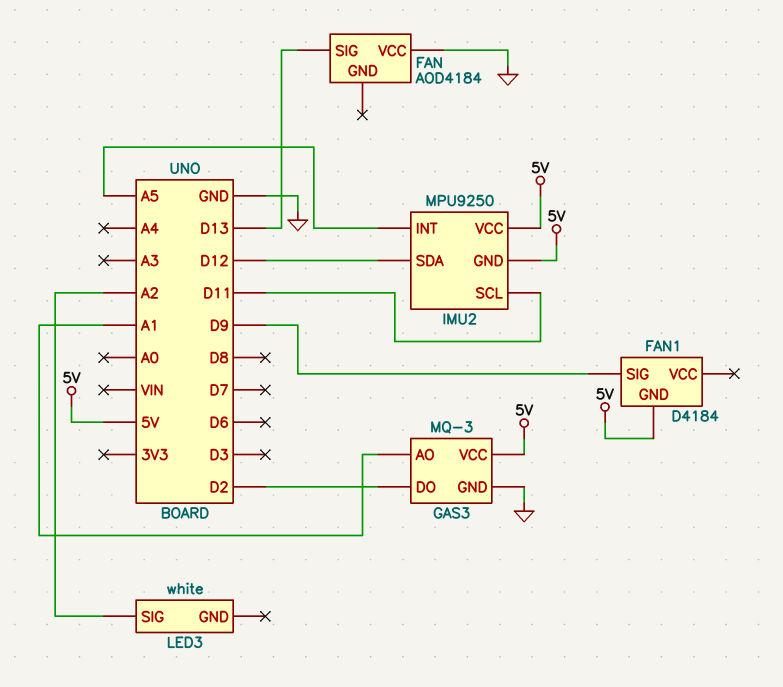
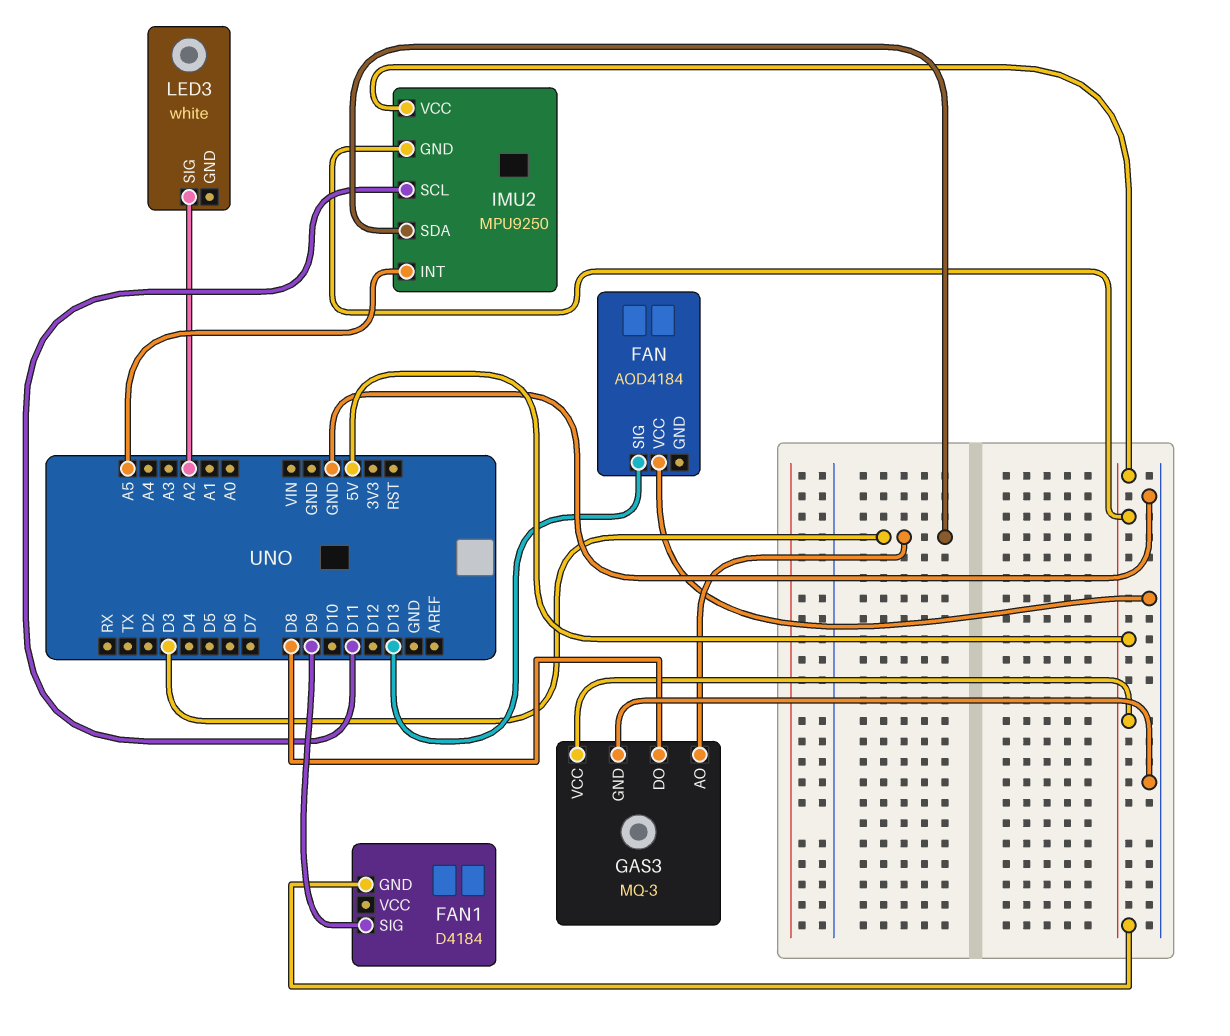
GAS3 pin AO: A1 -> D3
GAS3 pin DO: D2 -> D8
IMU2 pin SDA: D12 -> D3

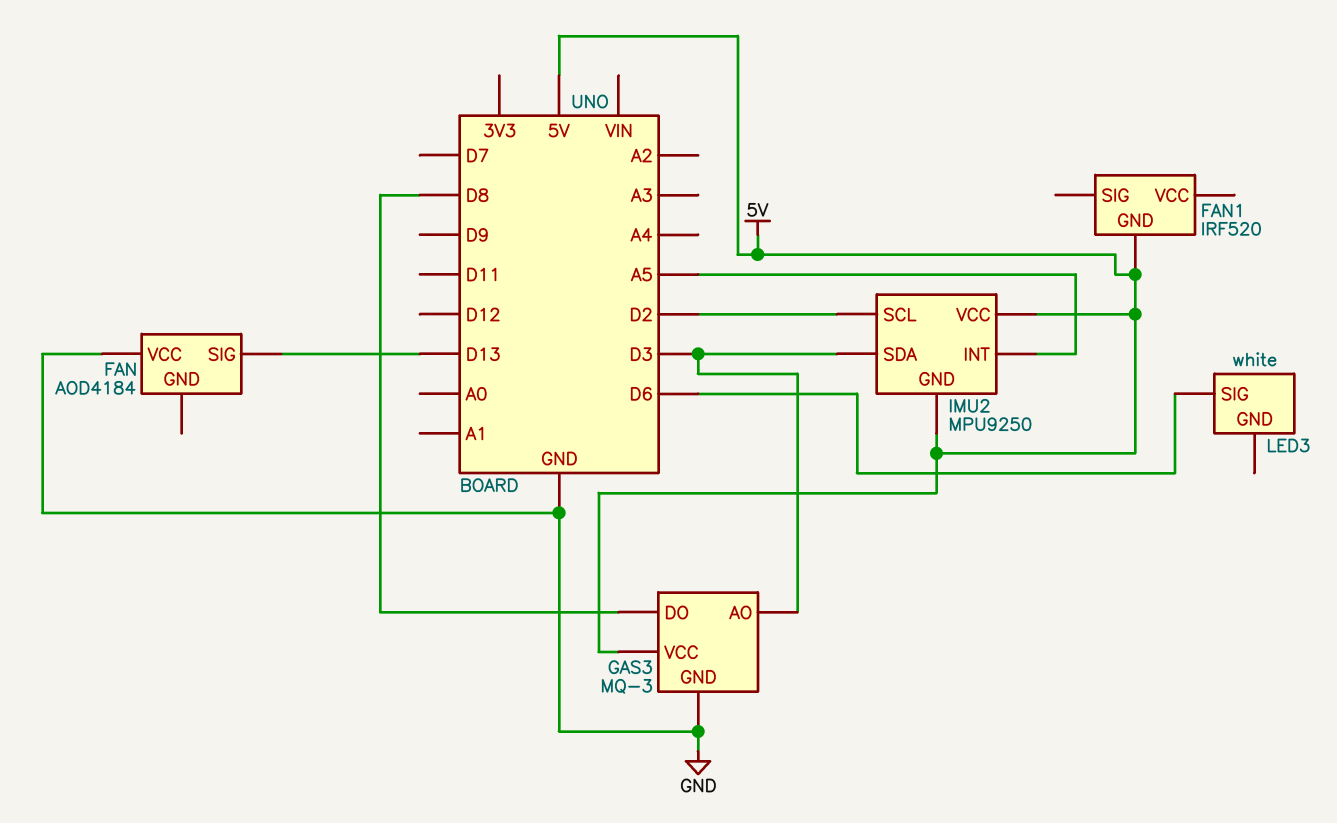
FAN1: D4184 -> IRF520
FAN1 pin SIG: D9 -> none
IMU2 pin SCL: D11 -> D2
LED3 pin SIG: A2 -> D6

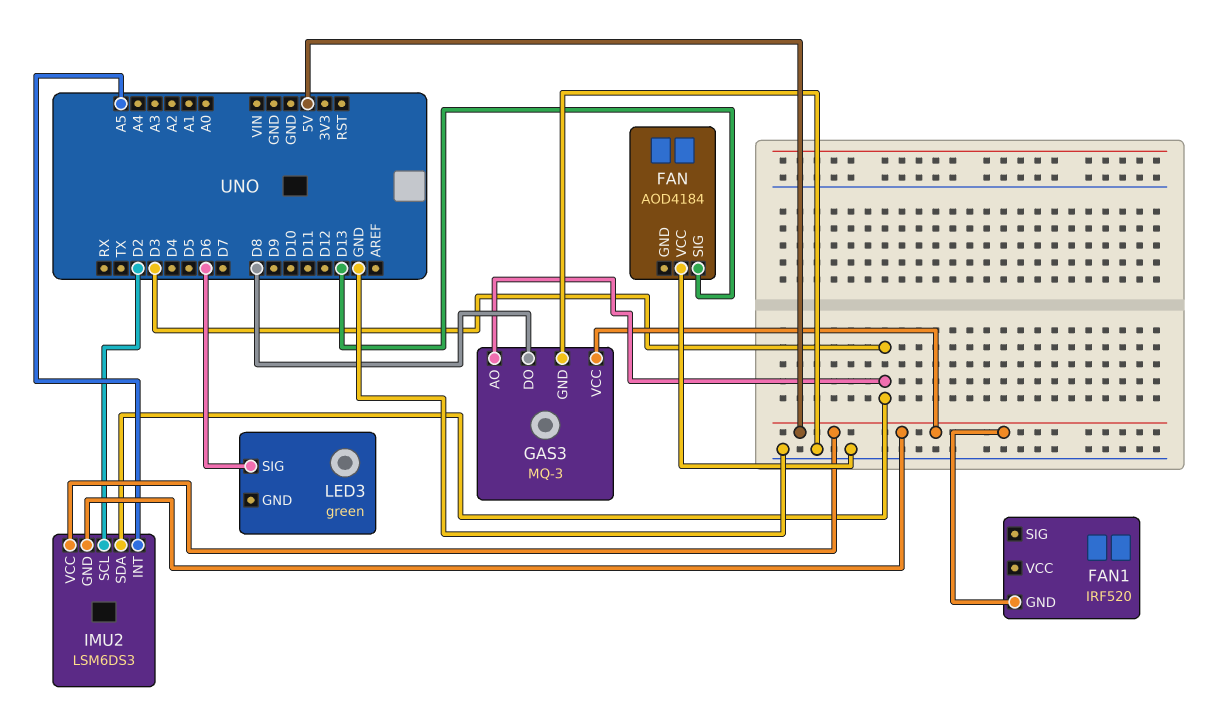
IMU2: MPU9250 -> LSM6DS3
LED3: white -> green

